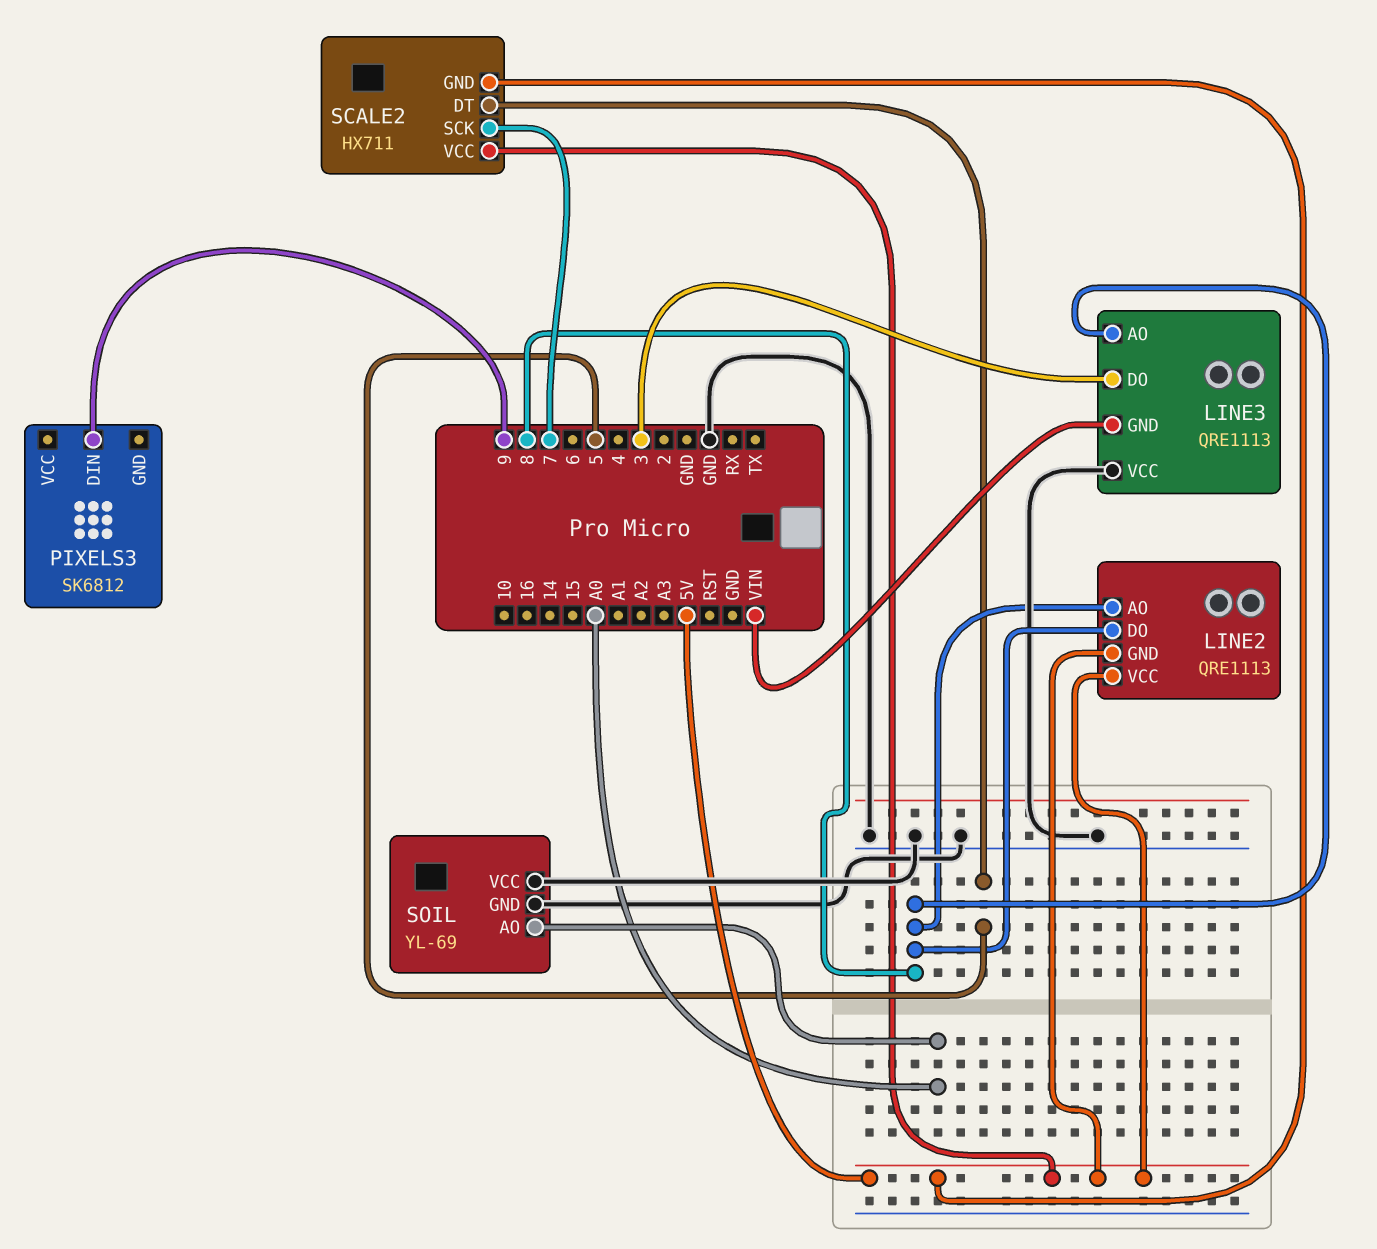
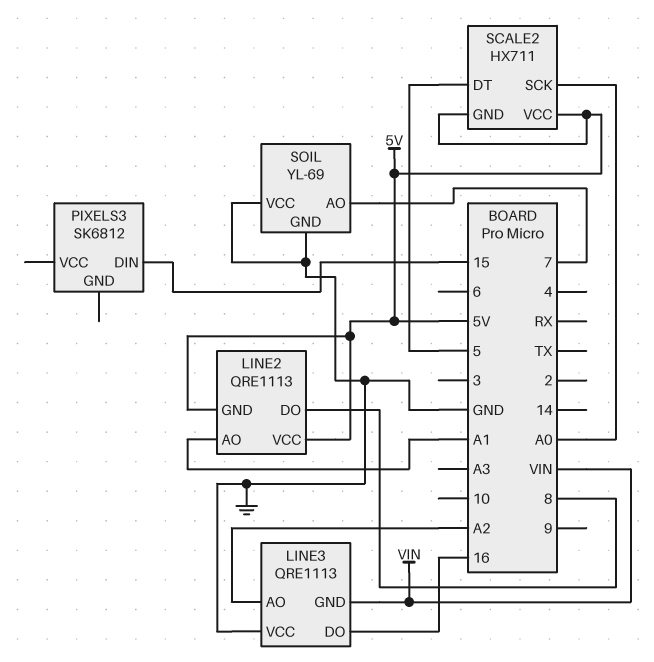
LINE2 pin AO: 8 -> A1
LINE3 pin AO: 8 -> A2
LINE3 pin DO: 3 -> 16
PIXELS3 pin DIN: 9 -> 15
SCALE2 pin SCK: 7 -> A0
SOIL pin AO: A0 -> 7

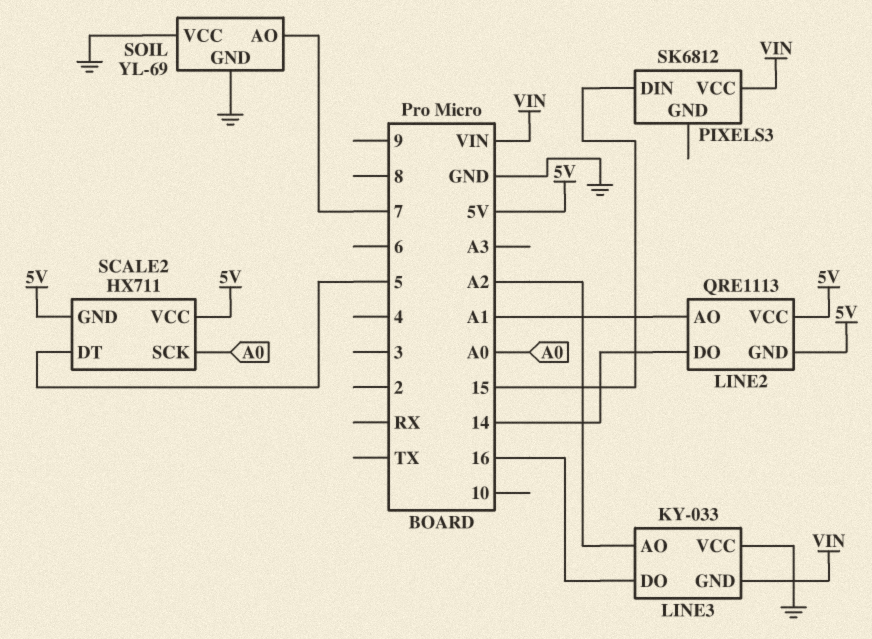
LINE2 pin DO: 8 -> 14
LINE3: QRE1113 -> KY-033
PIXELS3 pin VCC: none -> VIN

